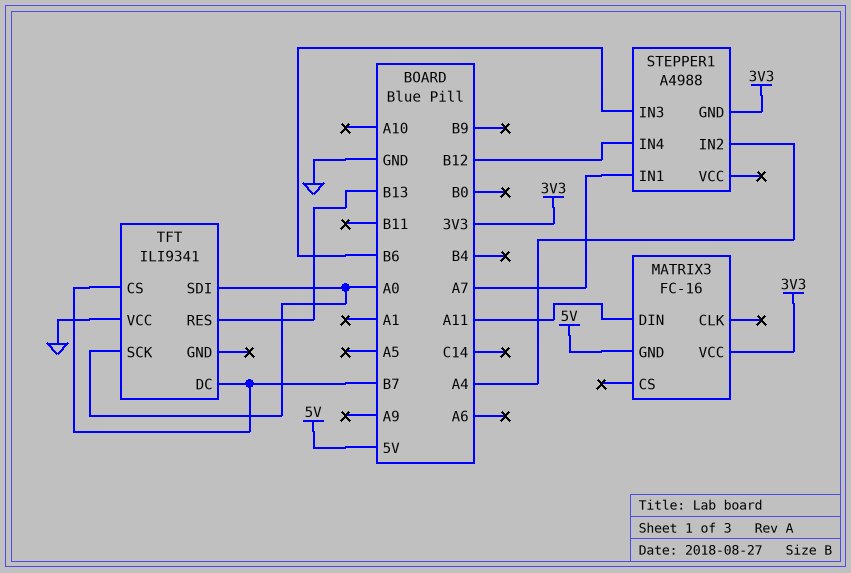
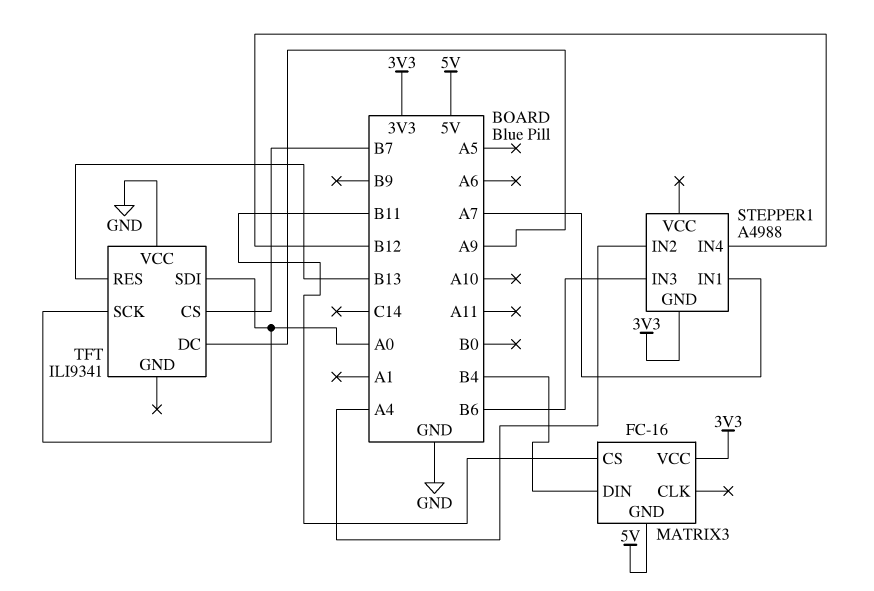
MATRIX3 pin CS: none -> B11
MATRIX3 pin DIN: A11 -> B4
TFT pin DC: B7 -> A9

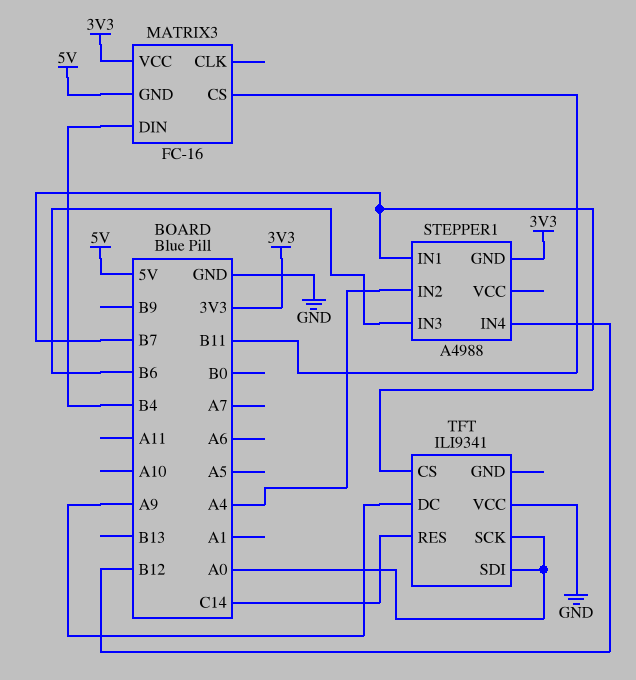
STEPPER1 pin IN1: A7 -> B7
TFT pin RES: B13 -> C14

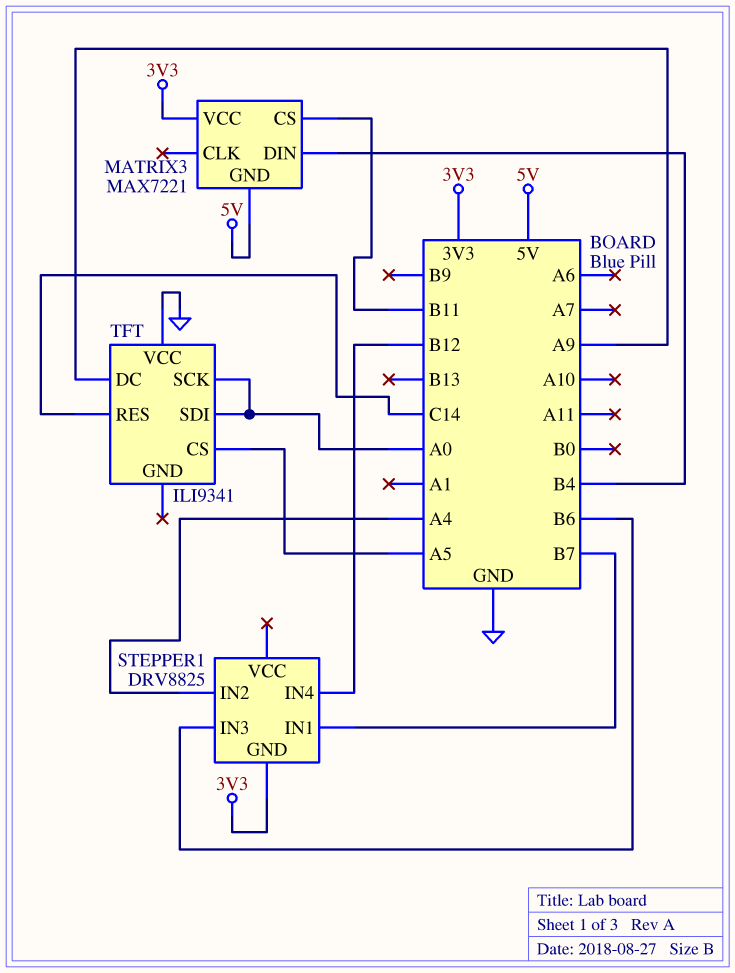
MATRIX3: FC-16 -> MAX7221
STEPPER1: A4988 -> DRV8825
TFT pin CS: B7 -> A5

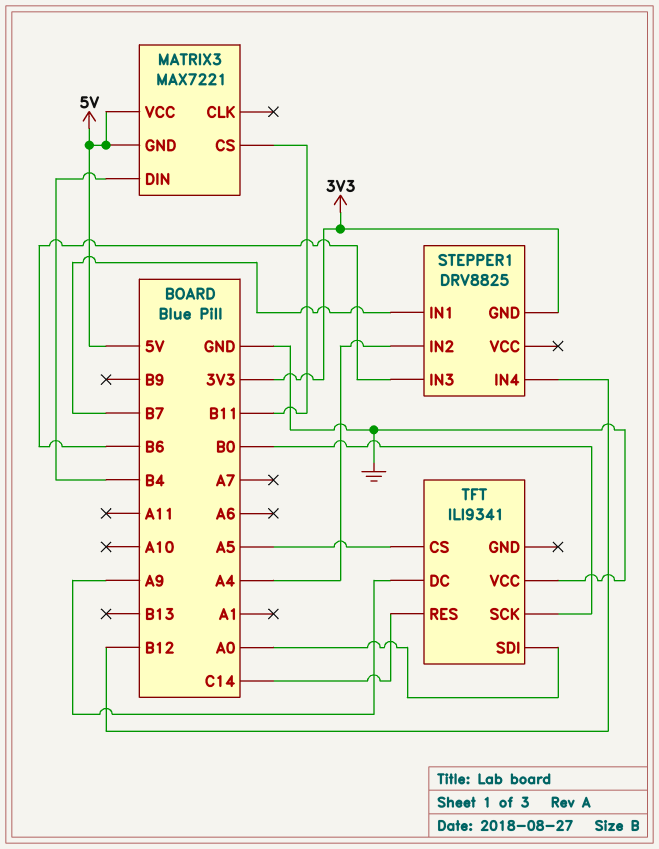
MATRIX3 pin VCC: 3V3 -> 5V
TFT pin SCK: A0 -> B0

